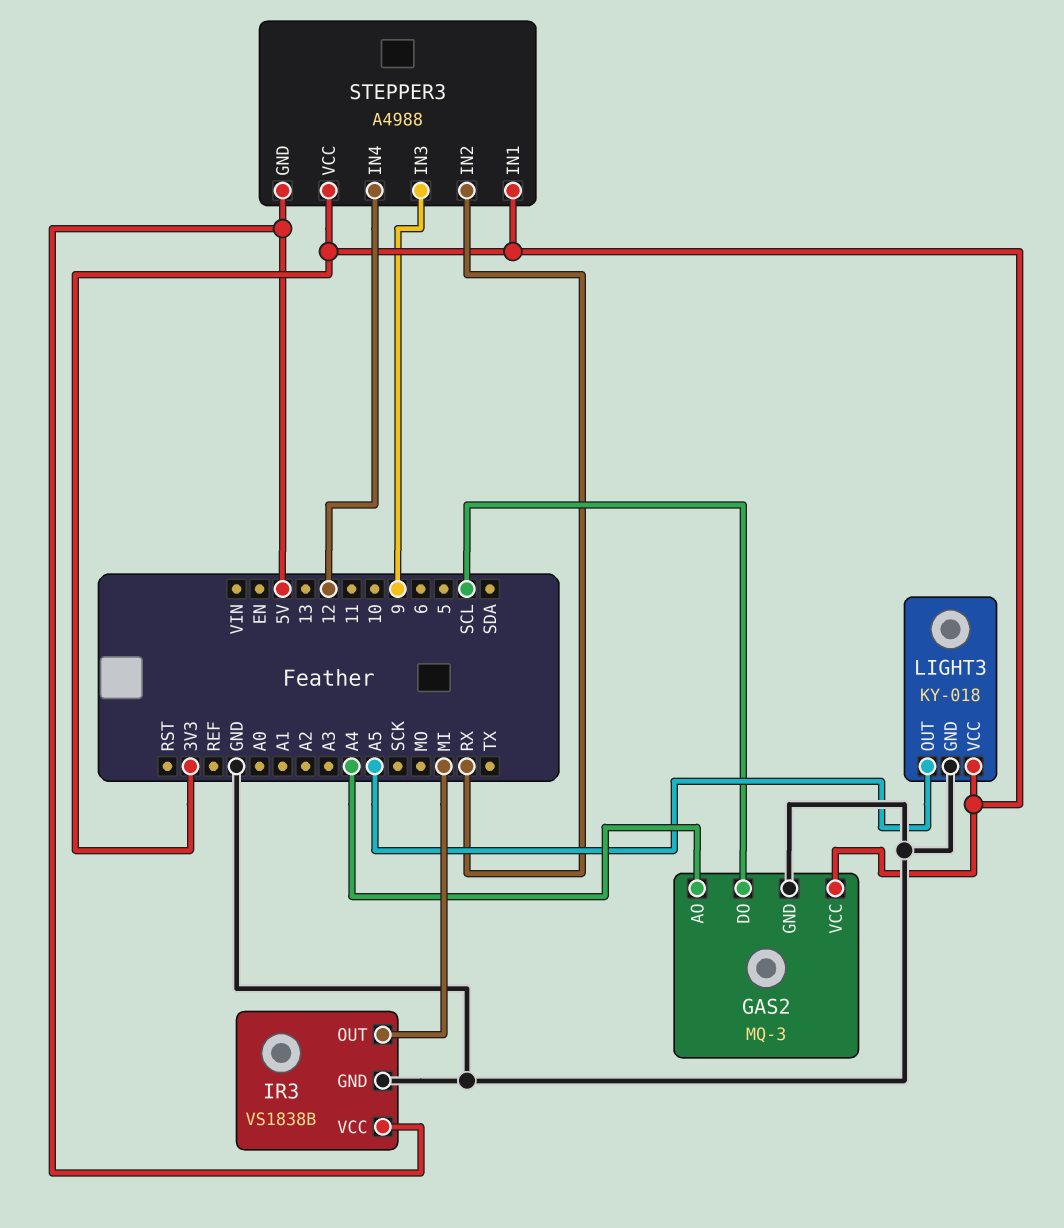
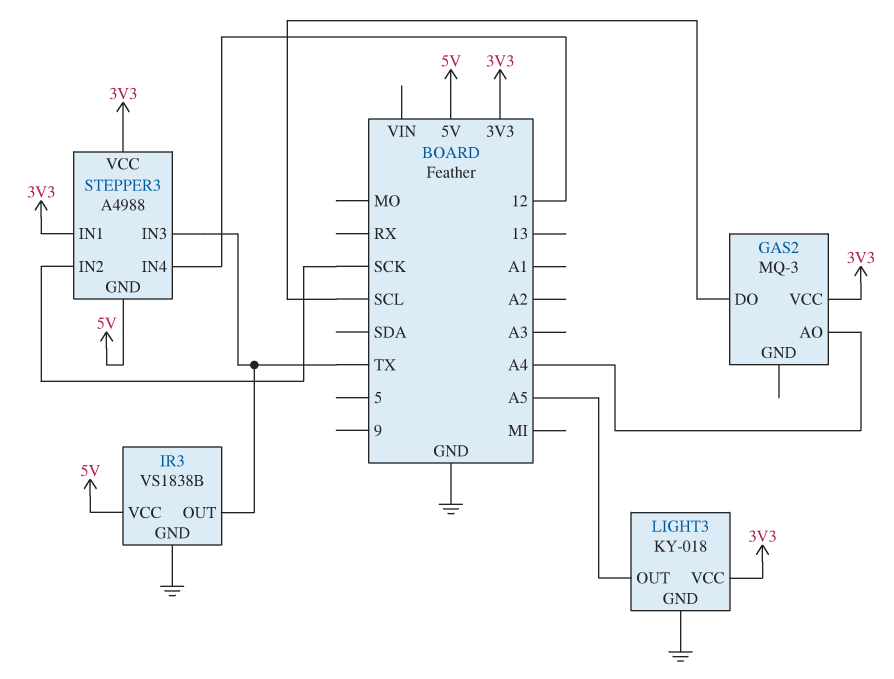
GAS2 pin GND: GND -> none
IR3 pin OUT: MI -> TX
STEPPER3 pin IN2: RX -> SCK
STEPPER3 pin IN3: 9 -> TX

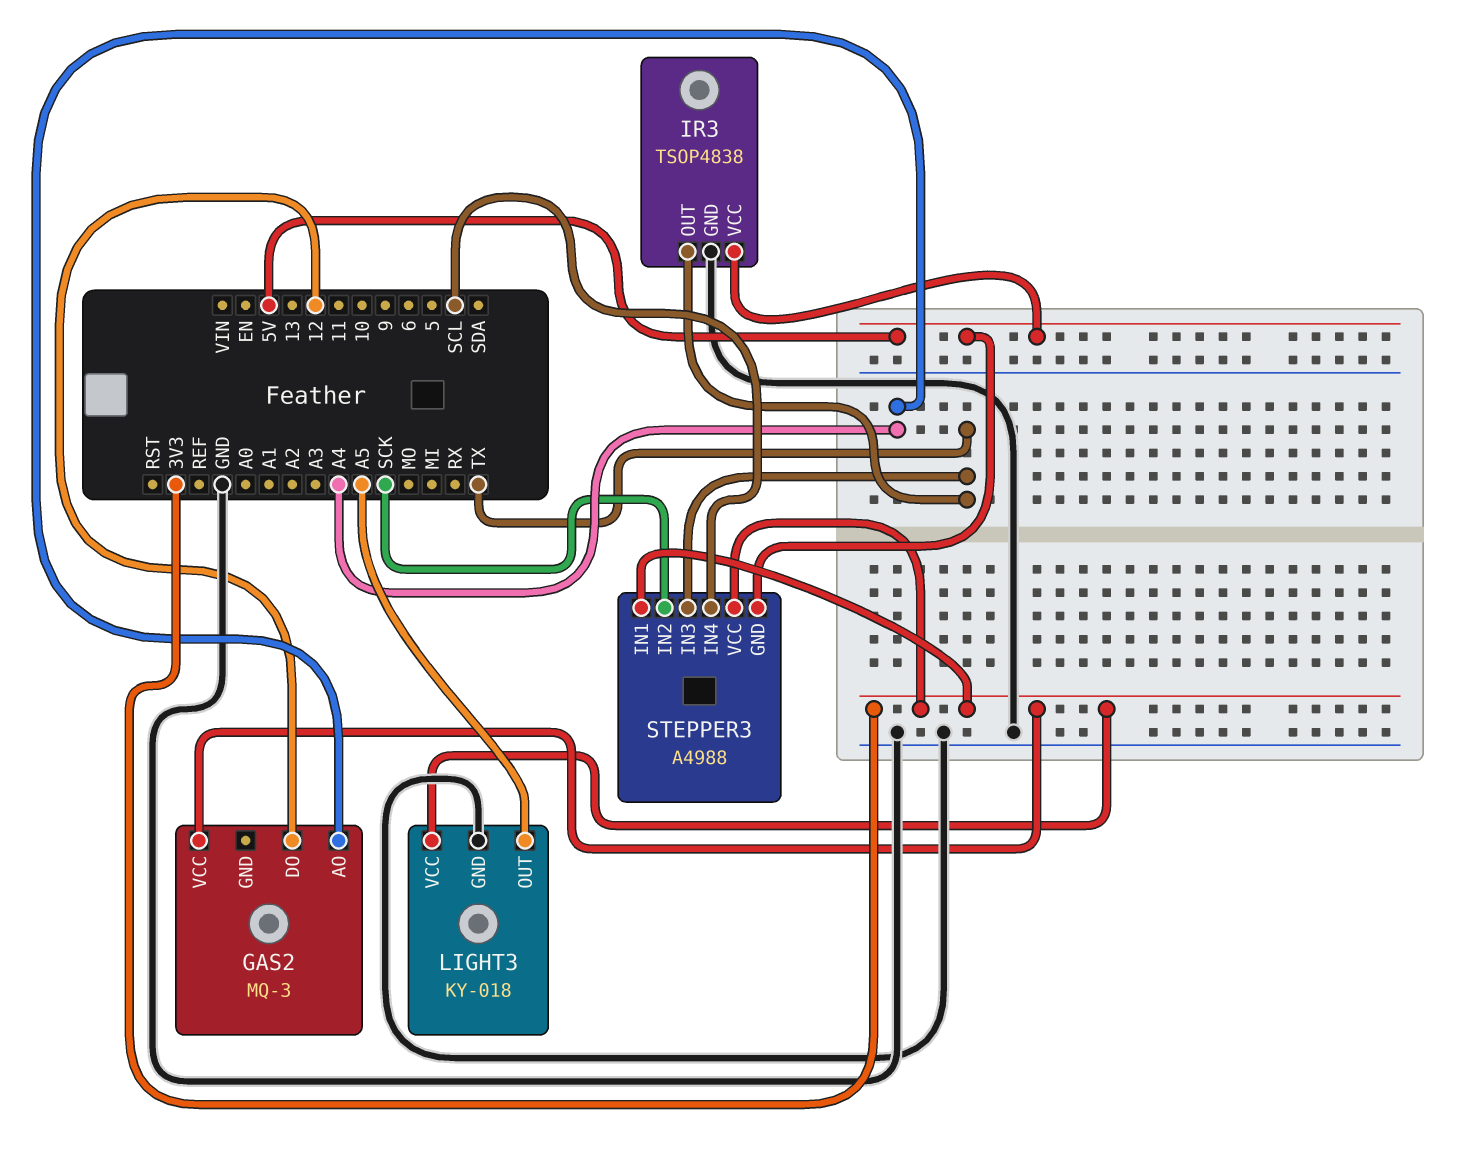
GAS2 pin DO: SCL -> 12
IR3: VS1838B -> TSOP4838
STEPPER3 pin IN4: 12 -> SCL

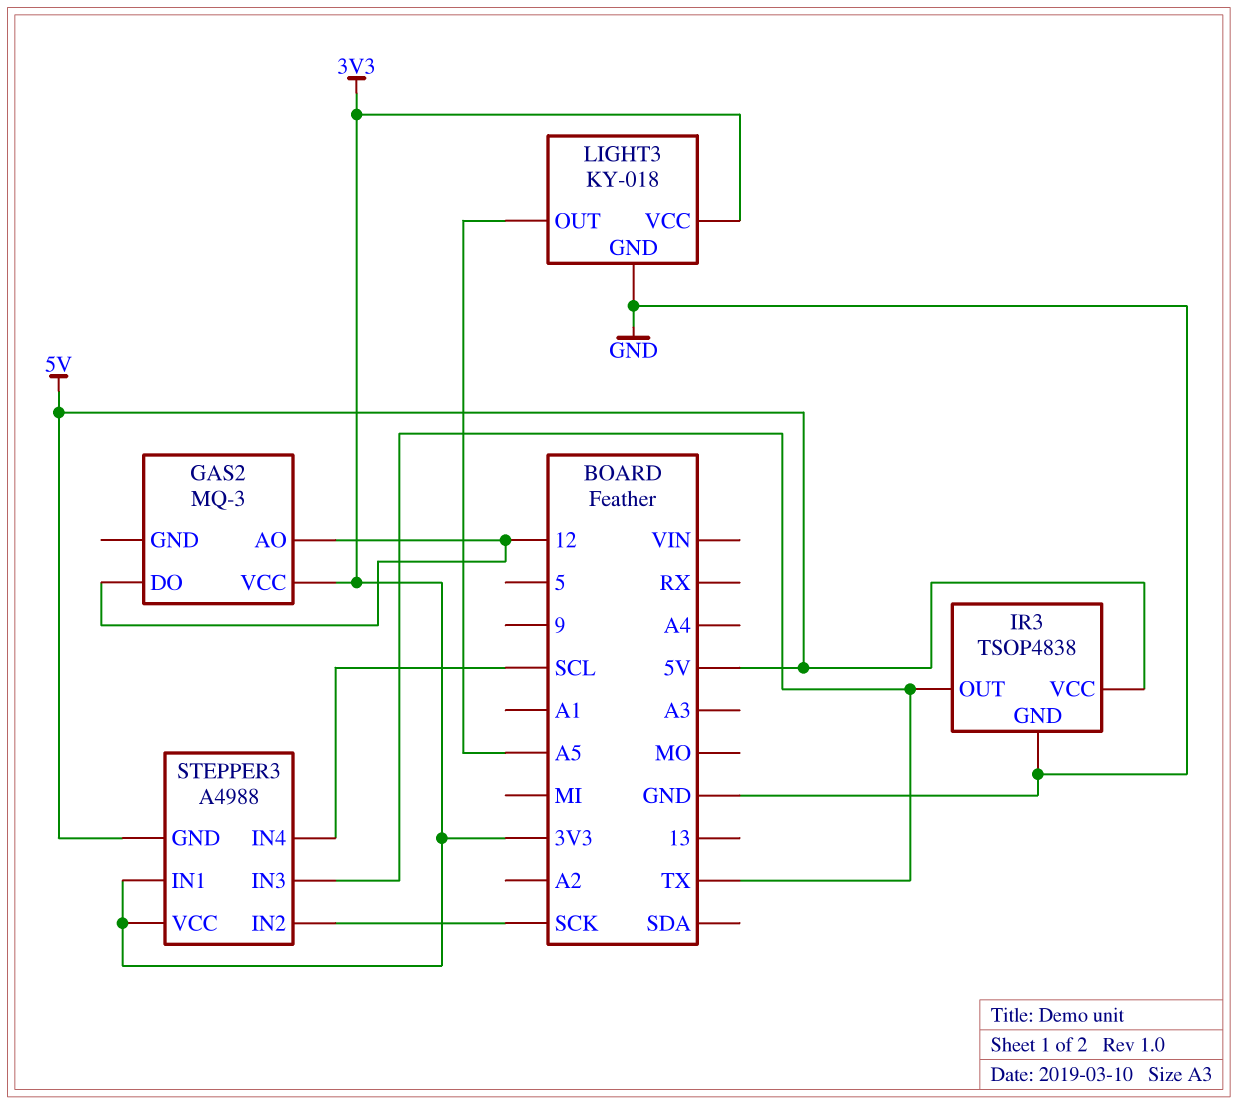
GAS2 pin AO: A4 -> 12

